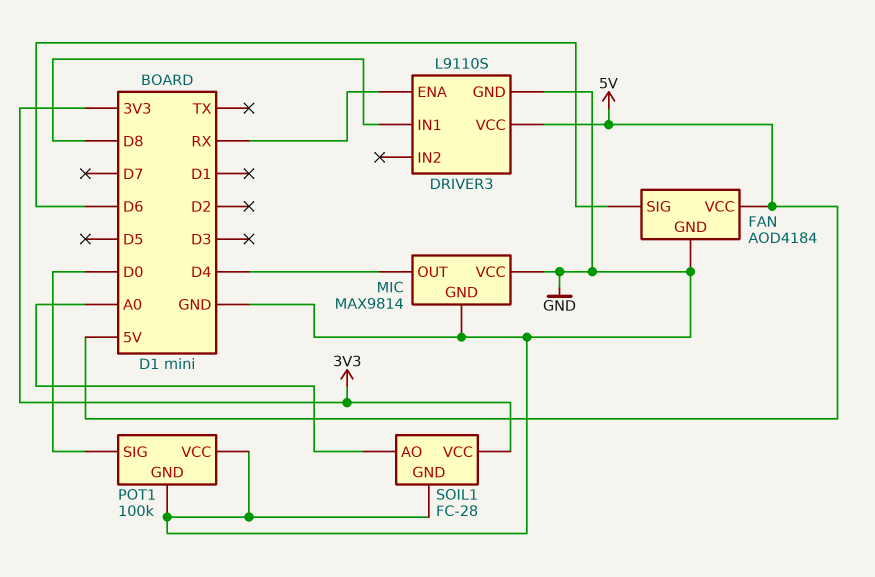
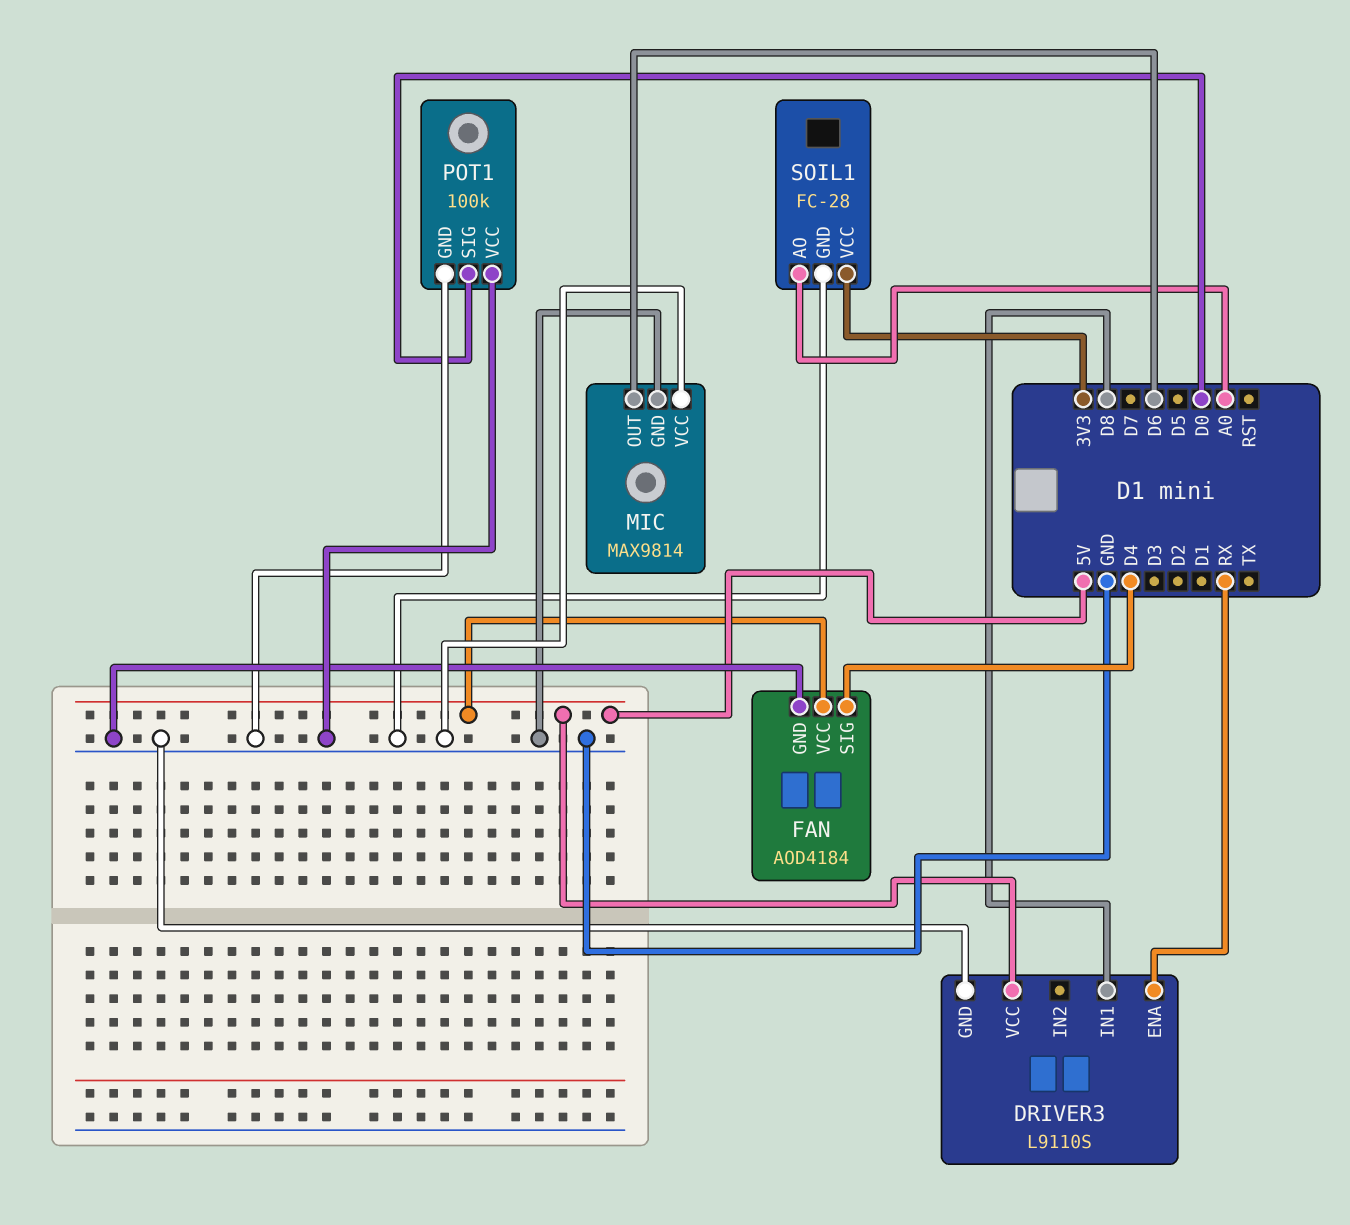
FAN pin SIG: D6 -> D4
MIC pin OUT: D4 -> D6

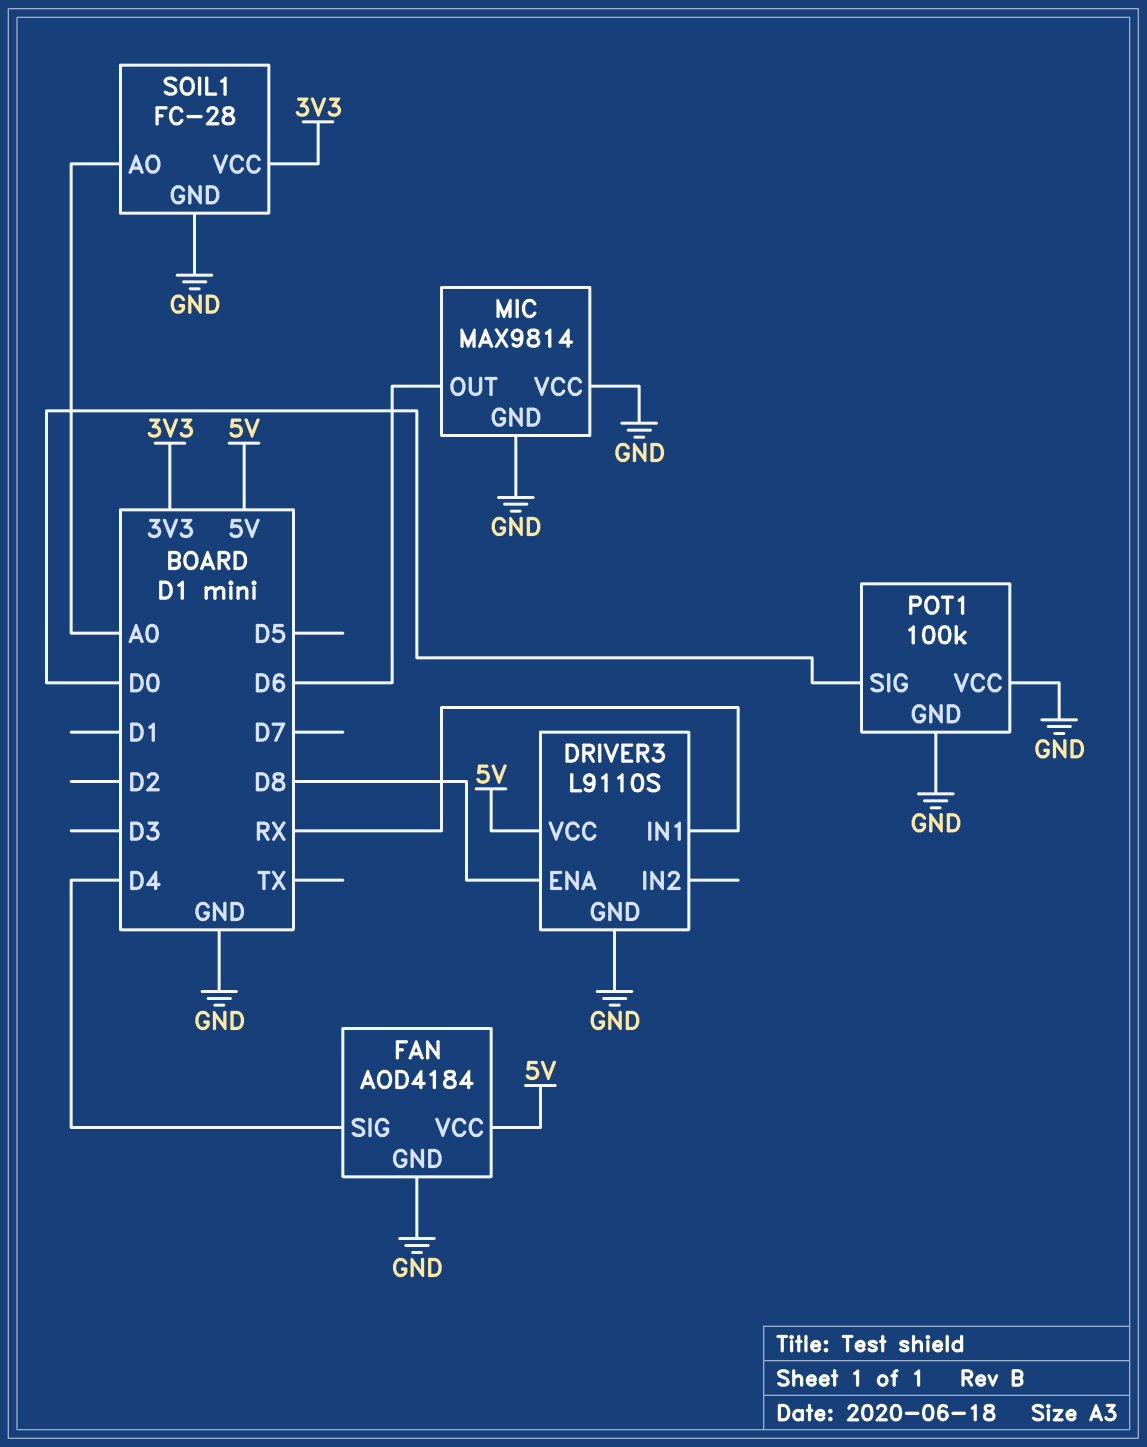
DRIVER3 pin ENA: RX -> D8
DRIVER3 pin IN1: D8 -> RX

